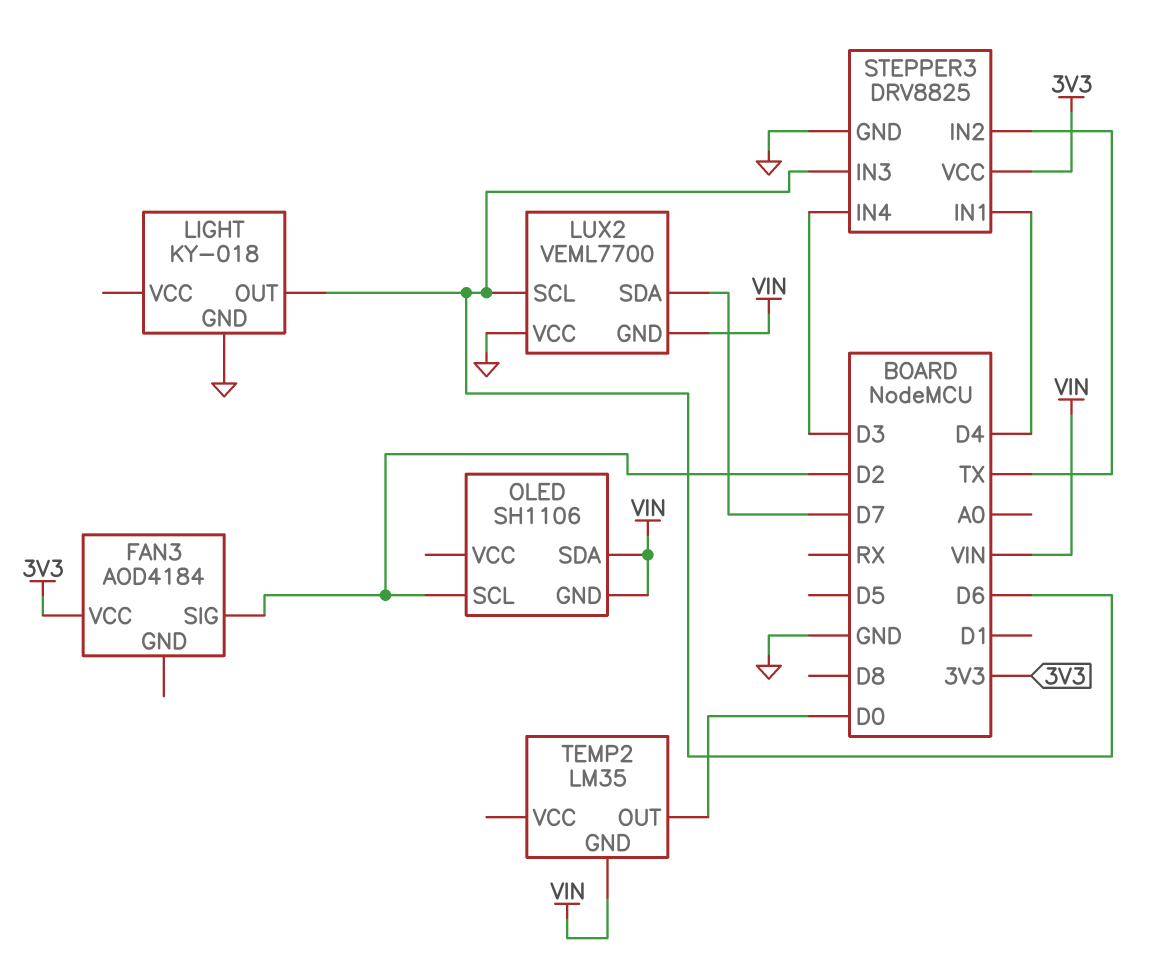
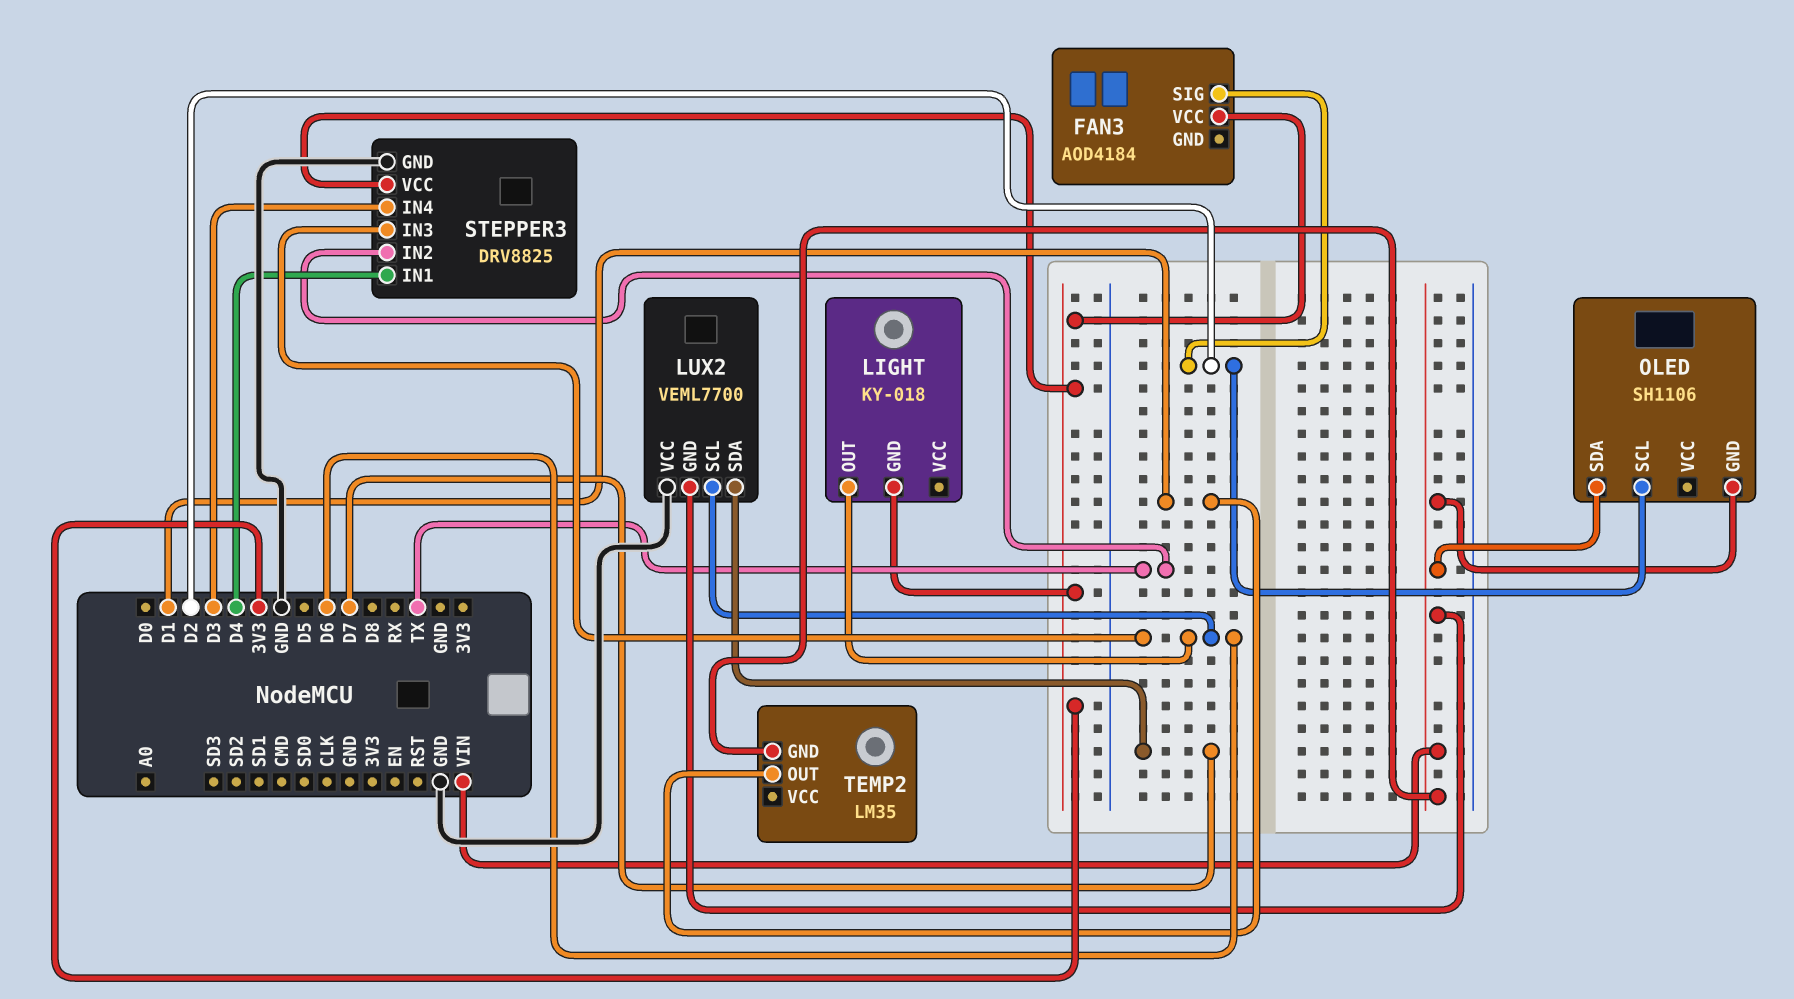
LIGHT pin GND: GND -> 3V3
TEMP2 pin OUT: D0 -> D1

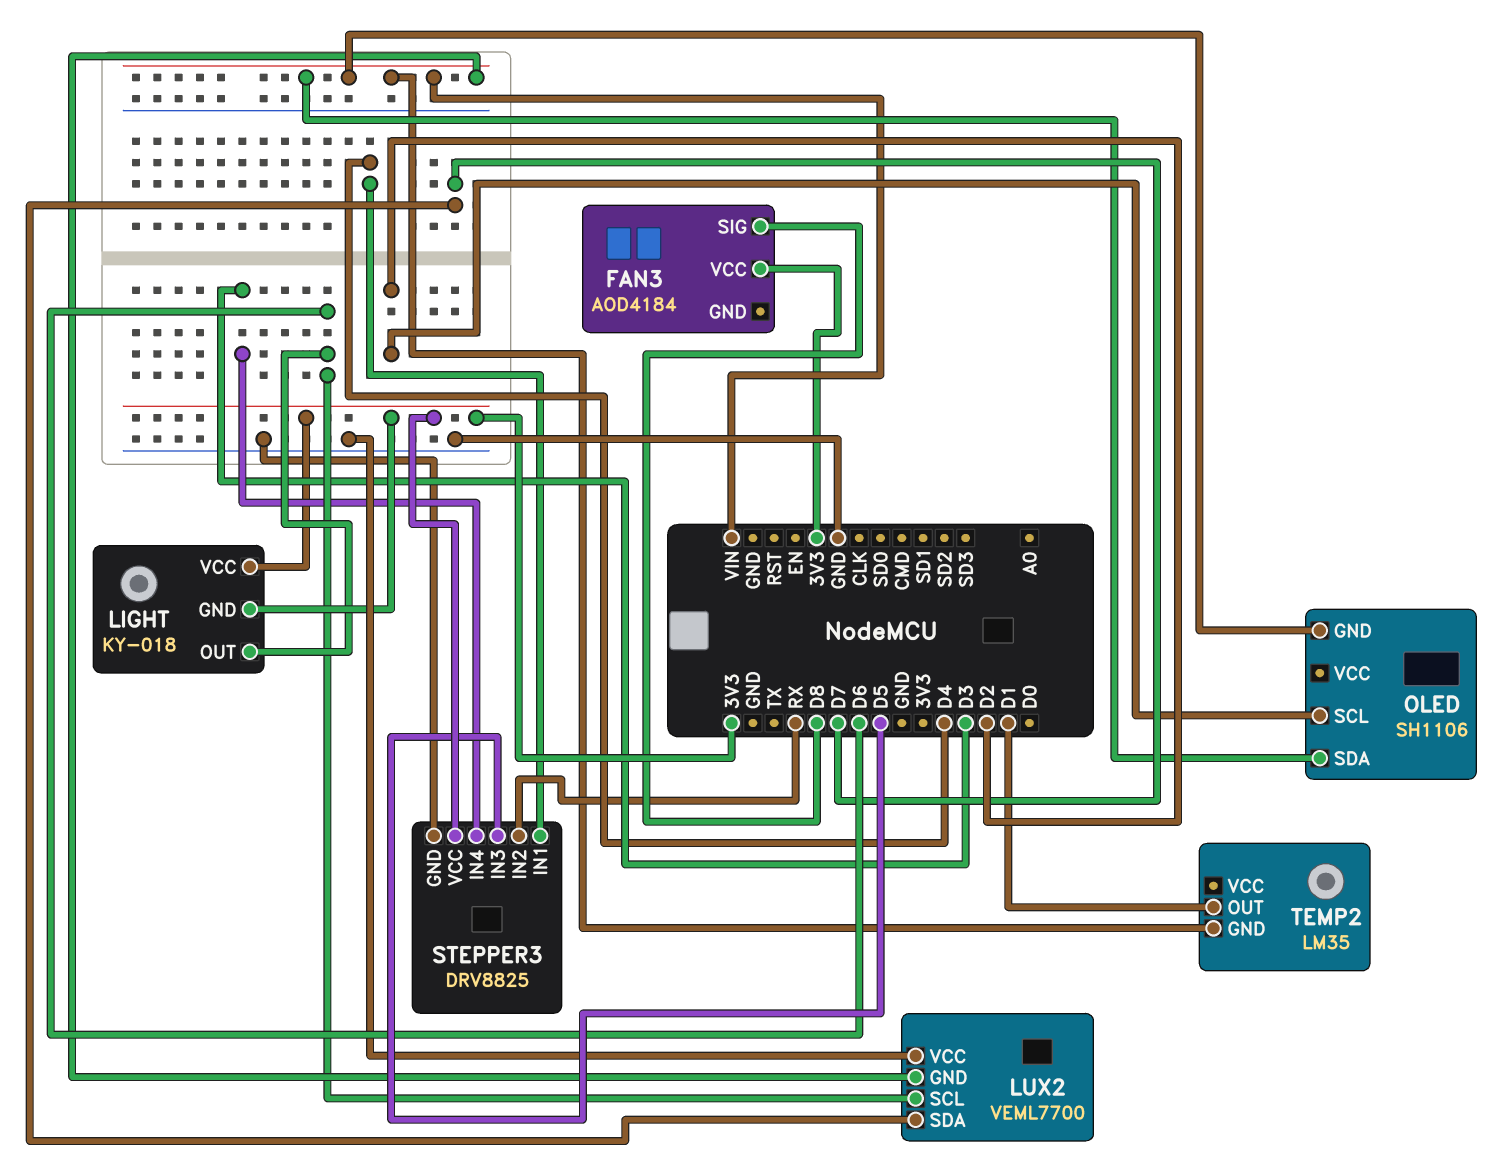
FAN3 pin SIG: D2 -> D8
LIGHT pin VCC: none -> 3V3
STEPPER3 pin IN2: TX -> RX
STEPPER3 pin IN3: D6 -> D5

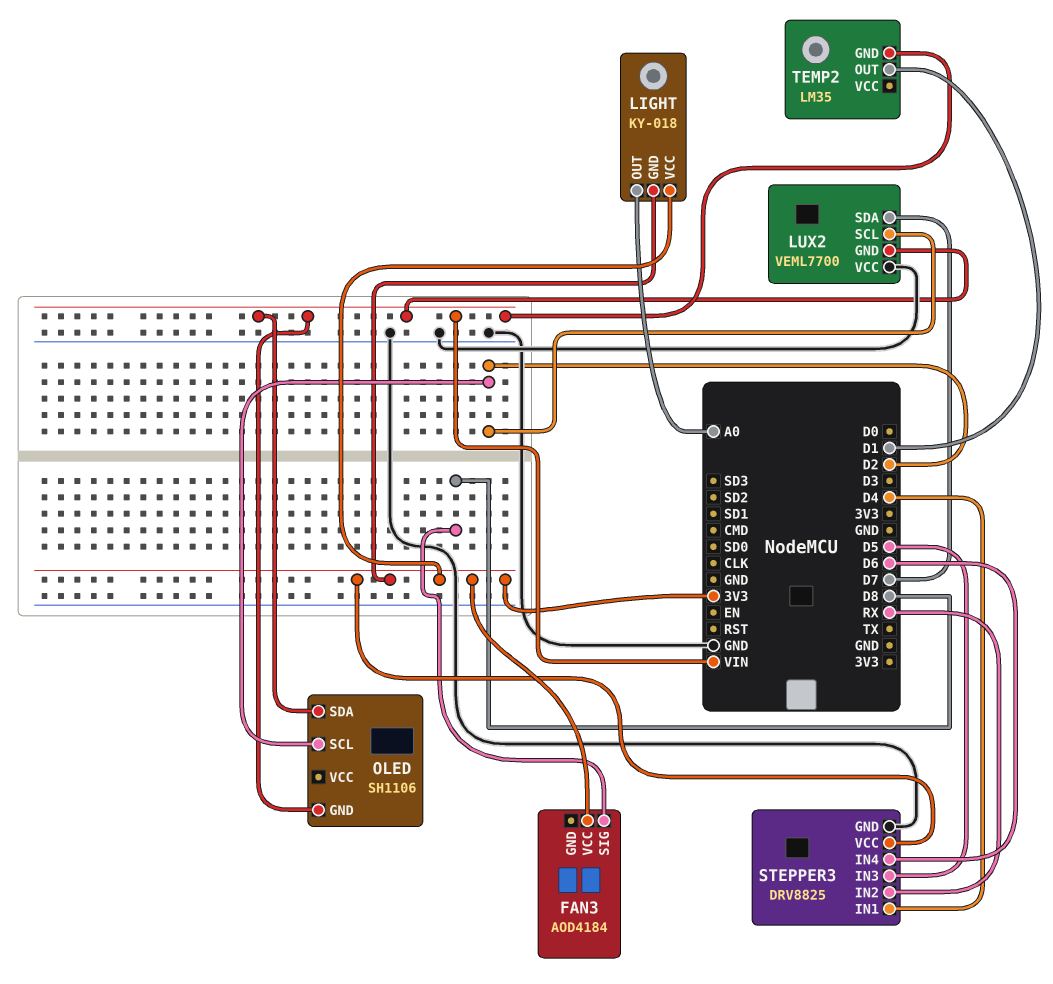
LIGHT pin OUT: D6 -> A0
LUX2 pin SCL: D6 -> D2
STEPPER3 pin IN4: D3 -> D6

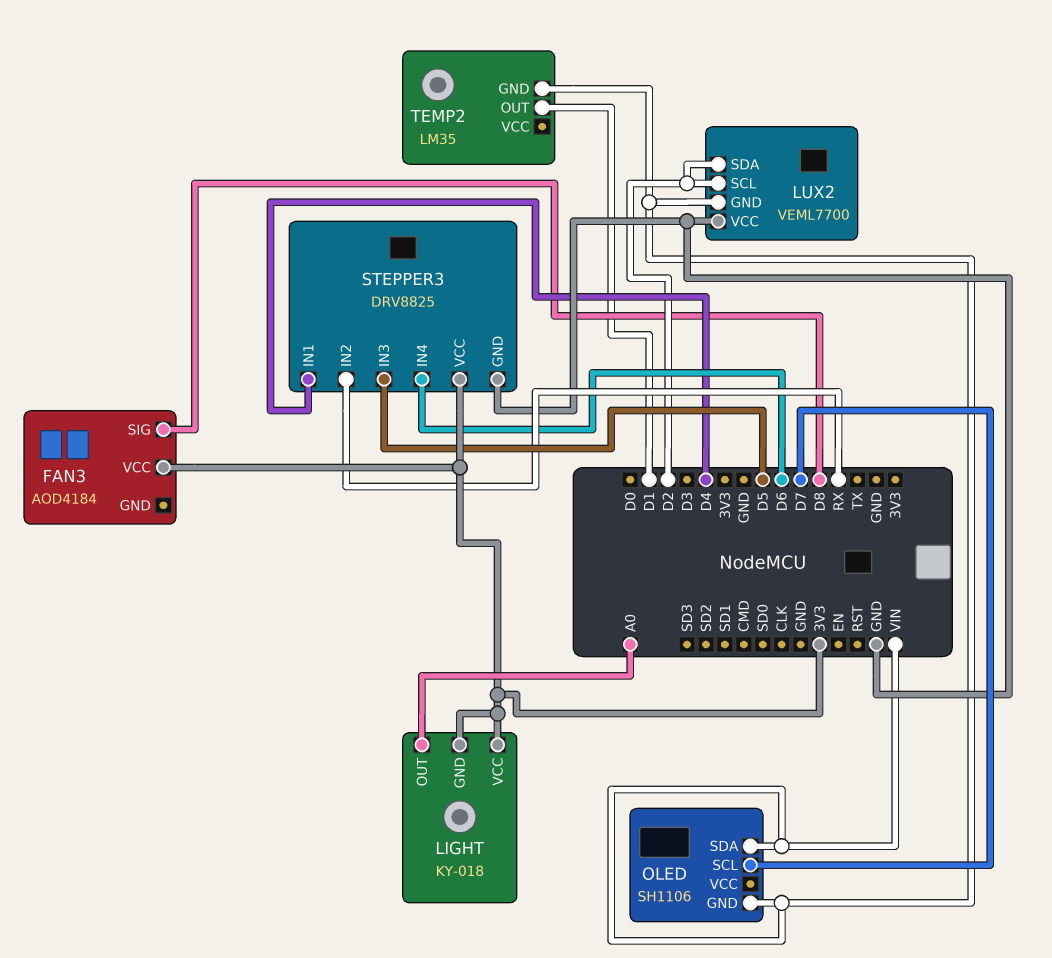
LUX2 pin SDA: D7 -> D2
OLED pin SCL: D2 -> D7

